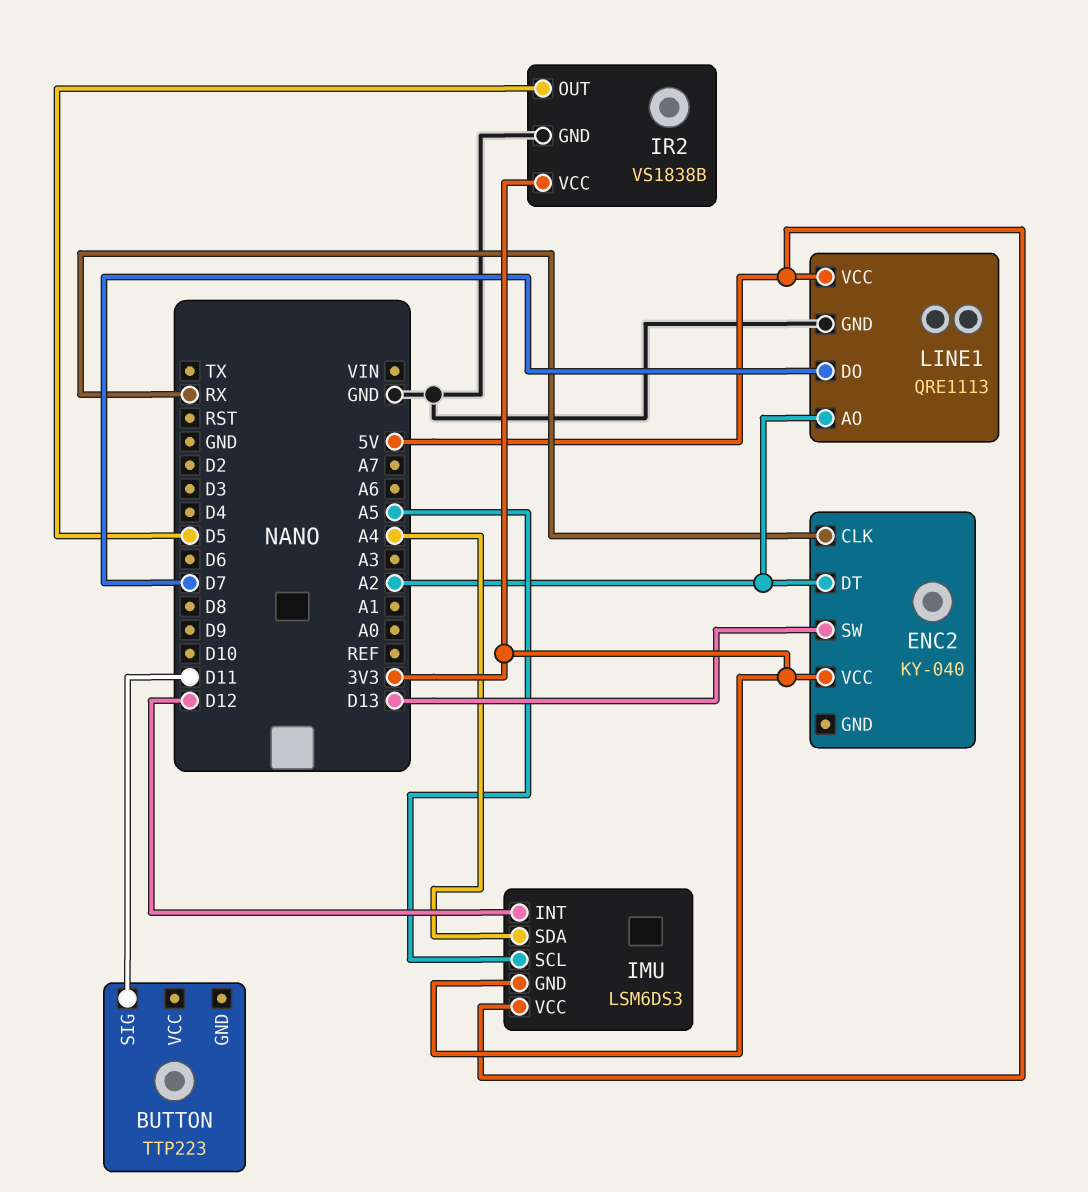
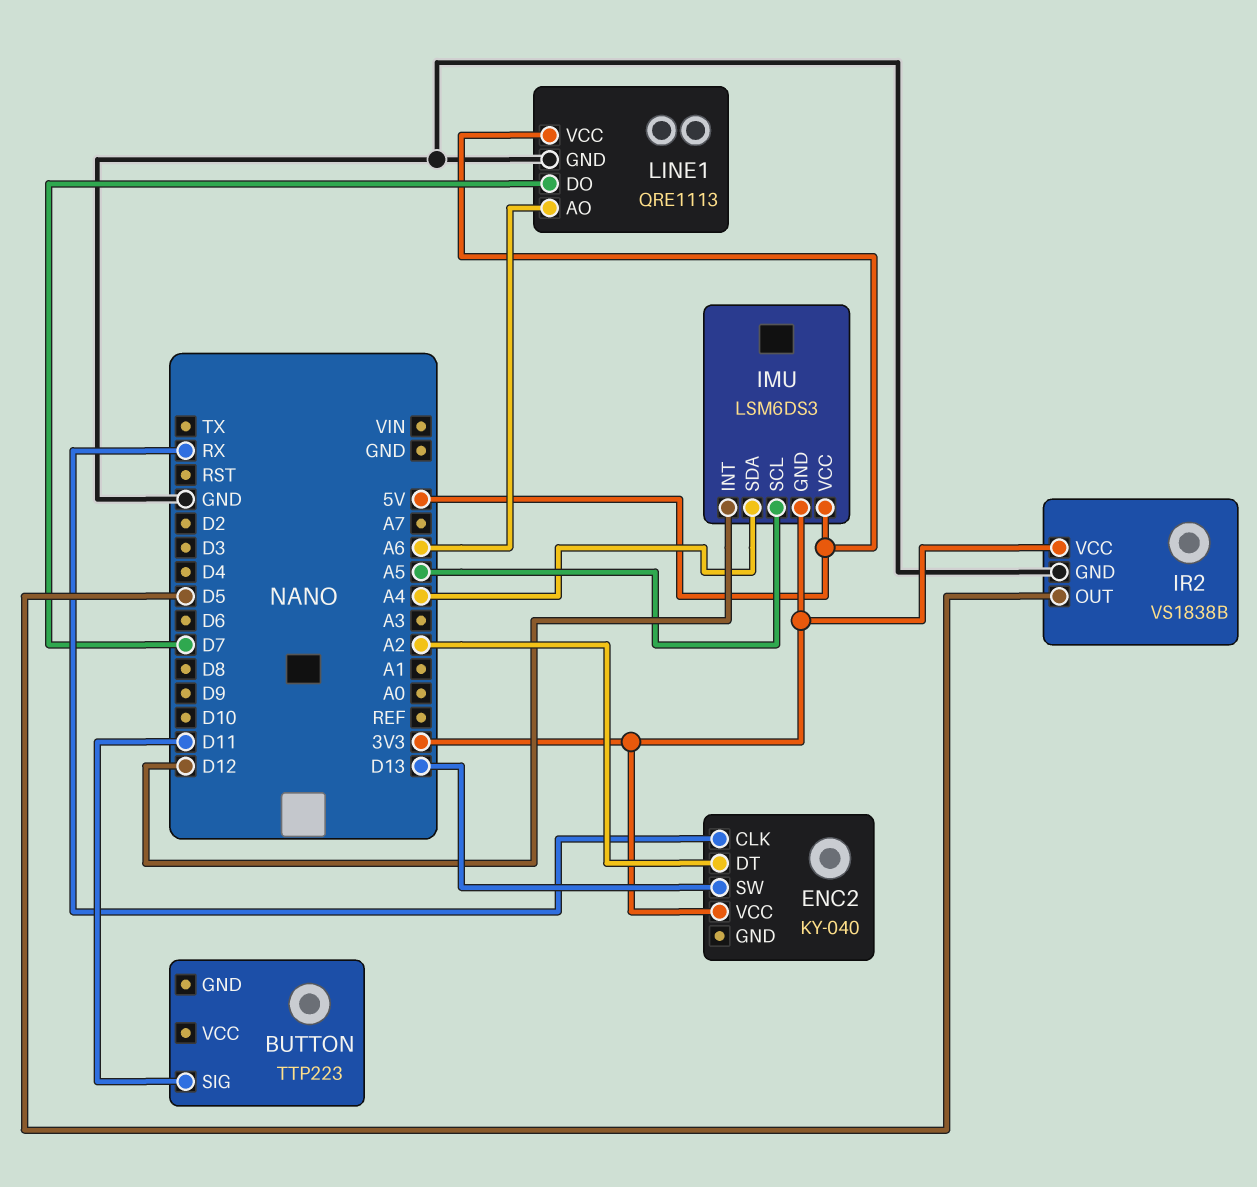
LINE1 pin AO: A2 -> A6

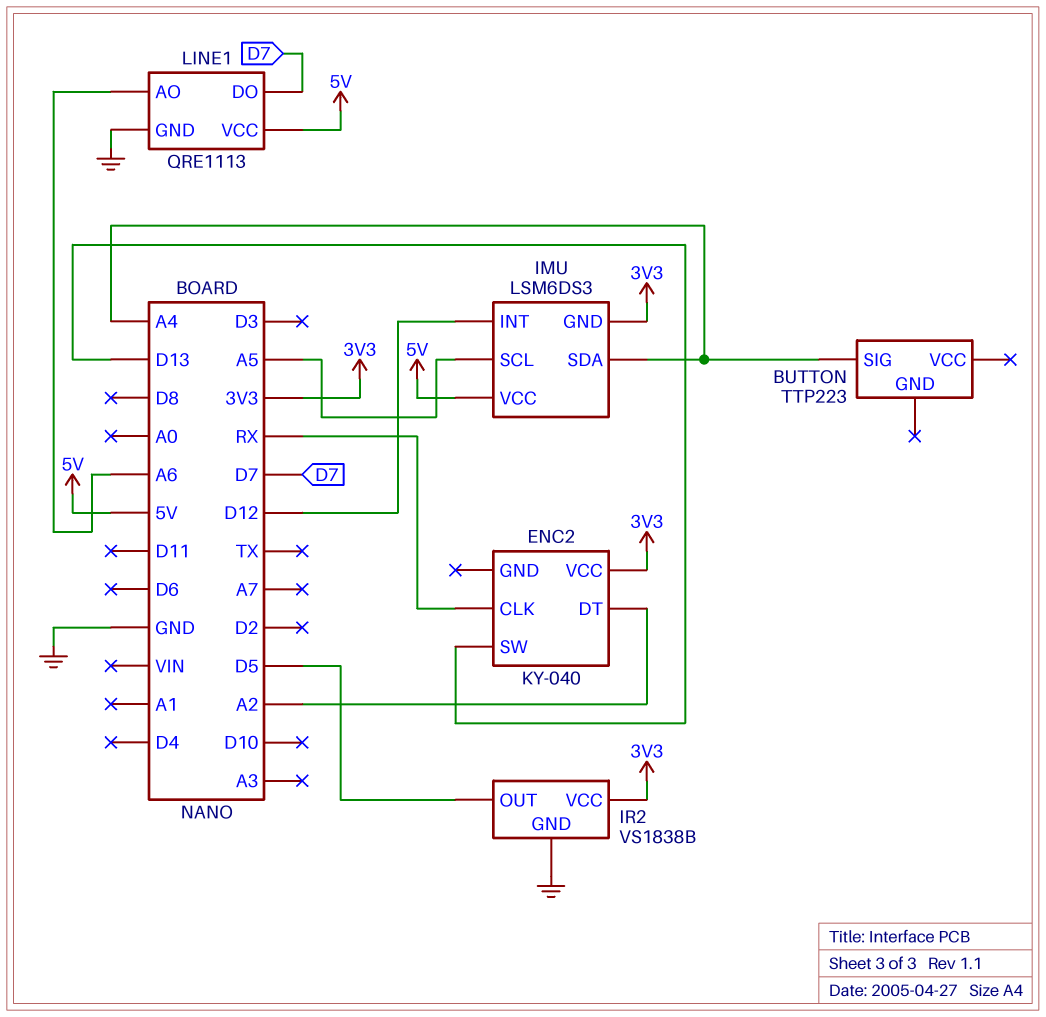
BUTTON pin SIG: D11 -> A4

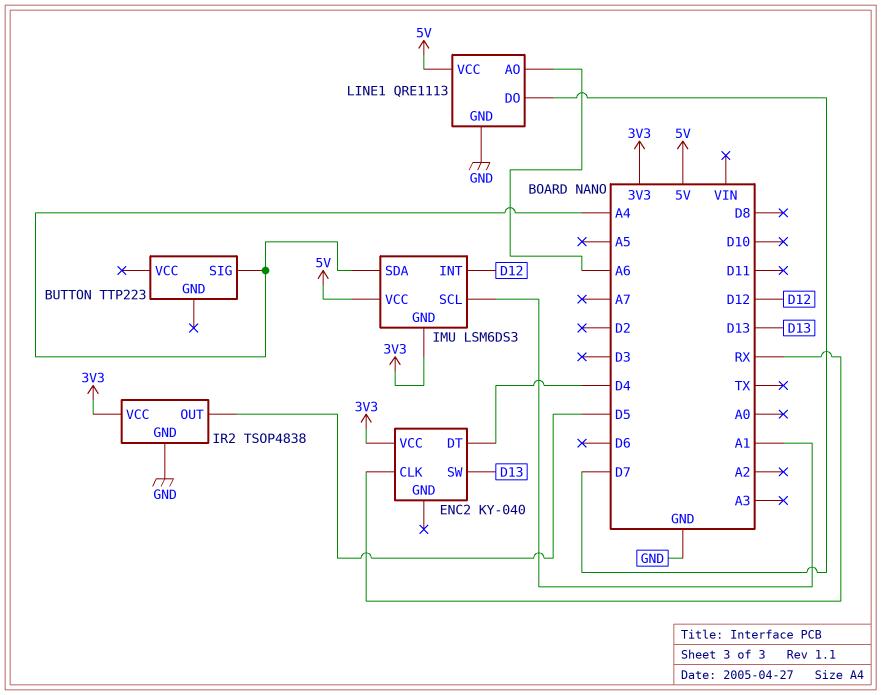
ENC2 pin DT: A2 -> D4
IMU pin SCL: A5 -> A1
IR2: VS1838B -> TSOP4838

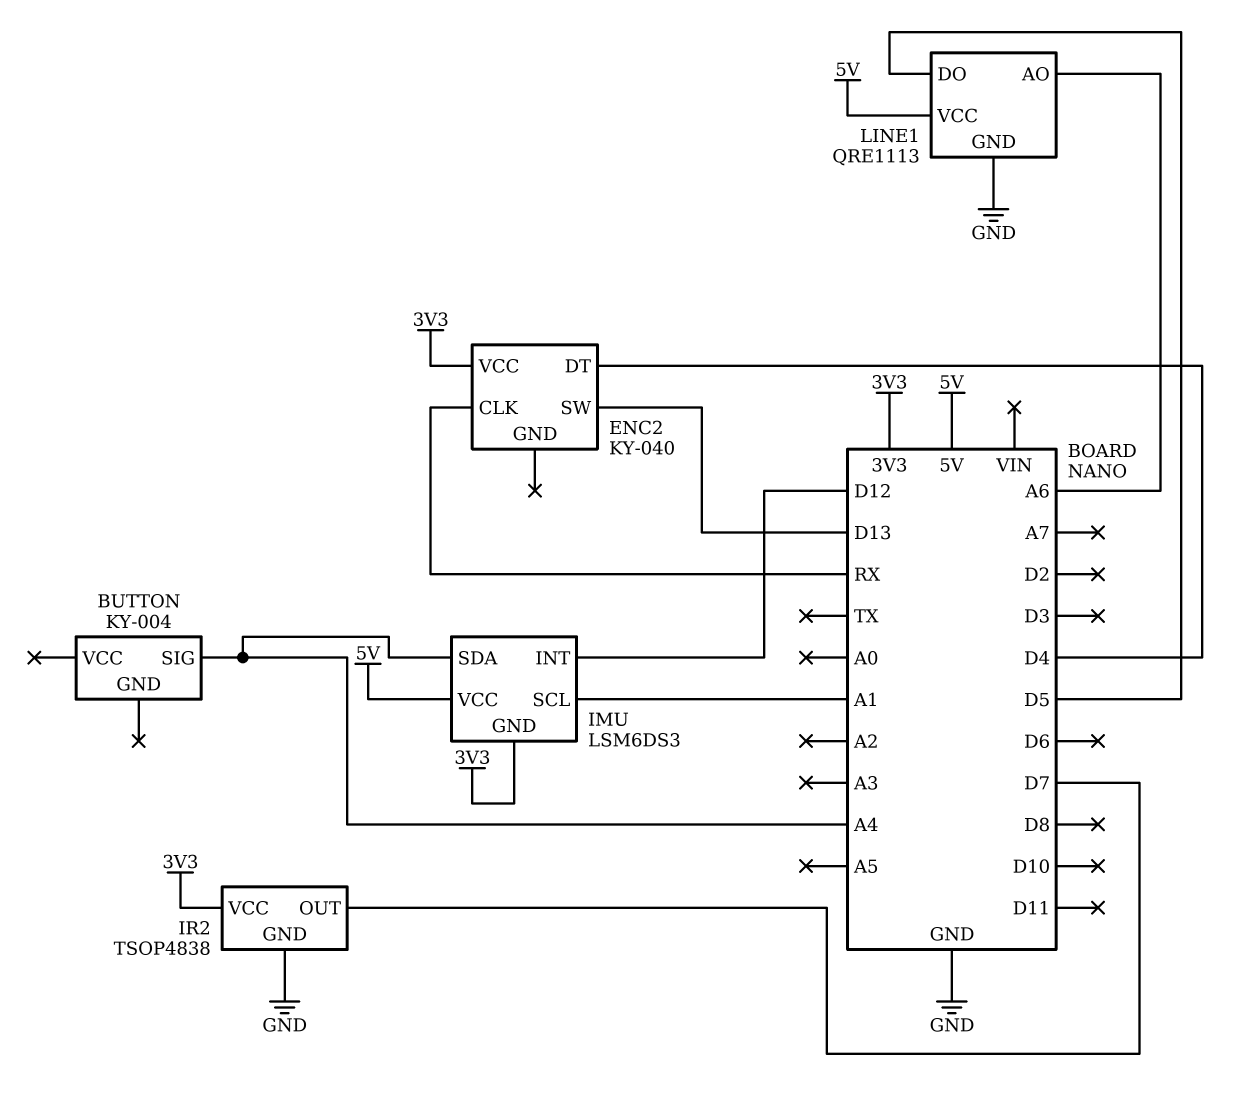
BUTTON: TTP223 -> KY-004
IR2 pin OUT: D5 -> D7
LINE1 pin DO: D7 -> D5

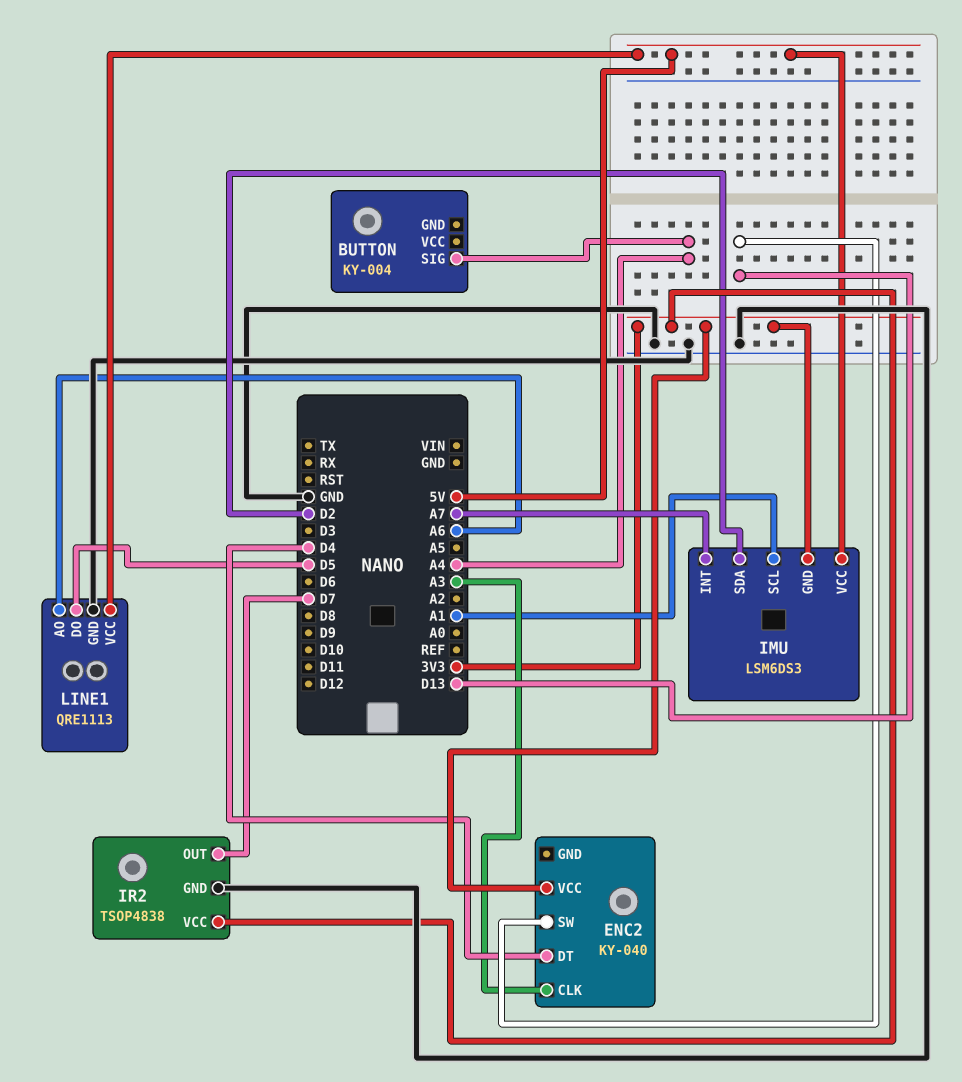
ENC2 pin CLK: RX -> A3
IMU pin INT: D12 -> A7
IMU pin SDA: A4 -> D2

